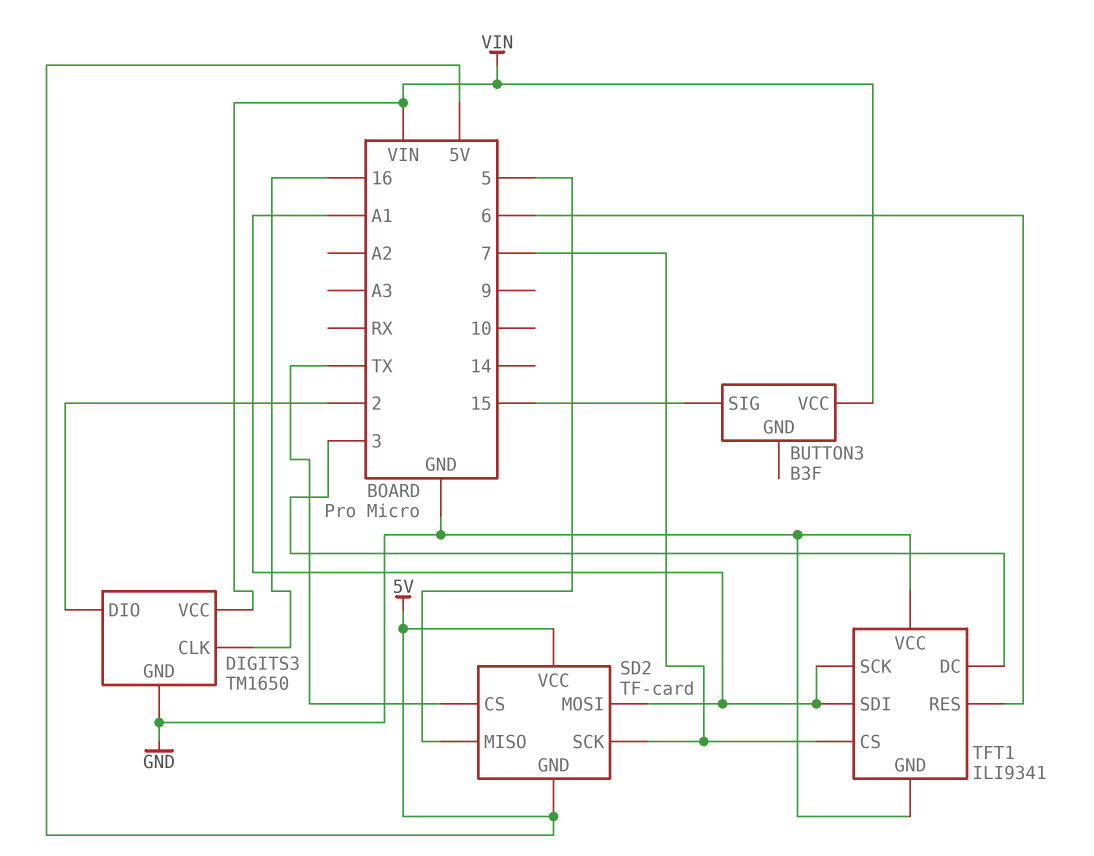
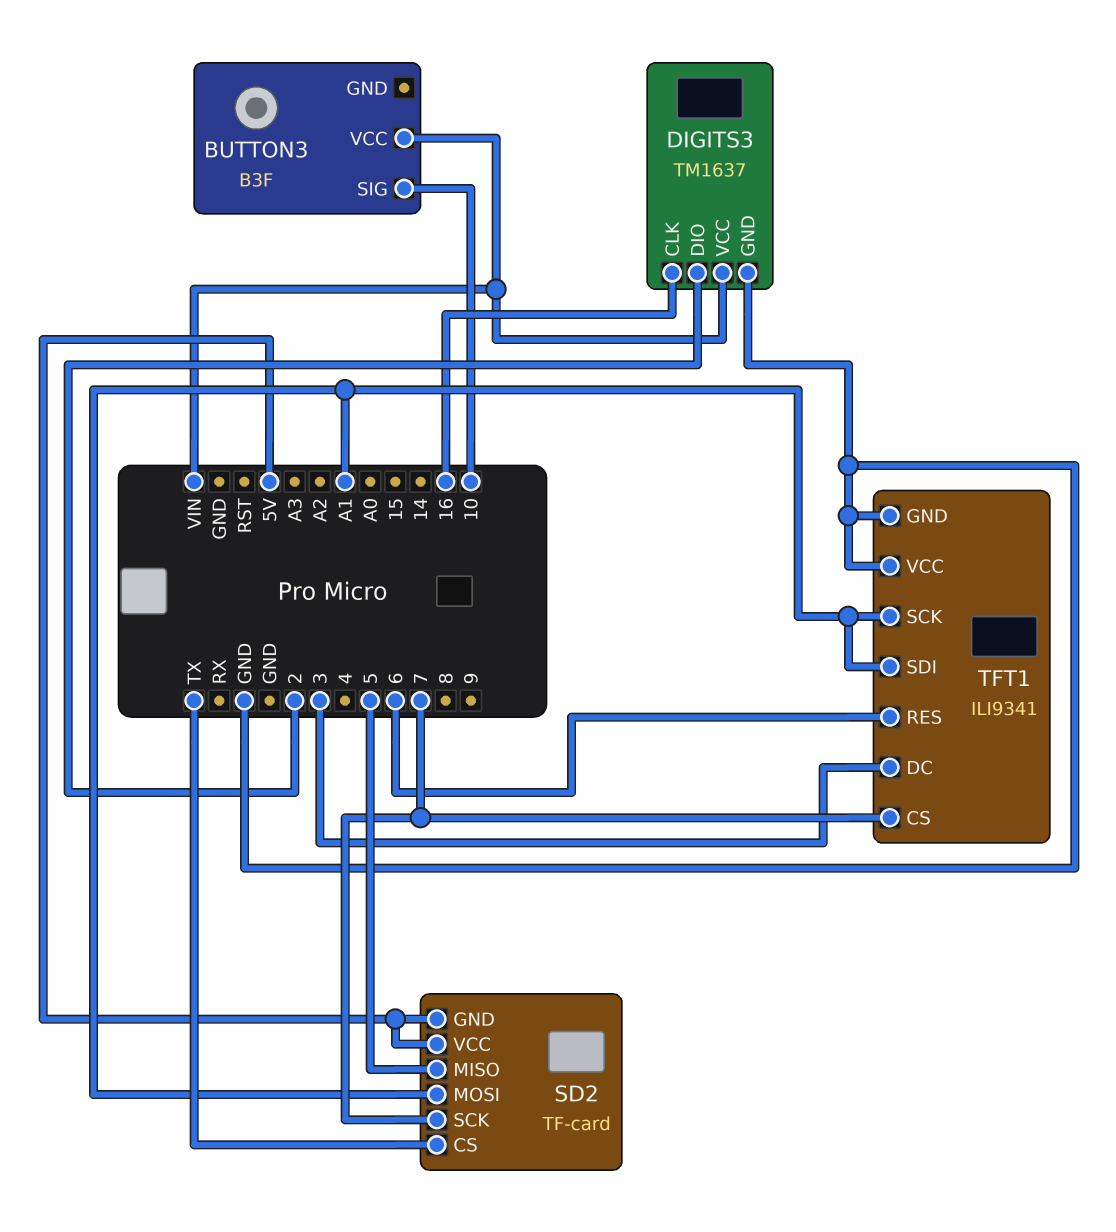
BUTTON3 pin SIG: 15 -> 10
DIGITS3: TM1650 -> TM1637

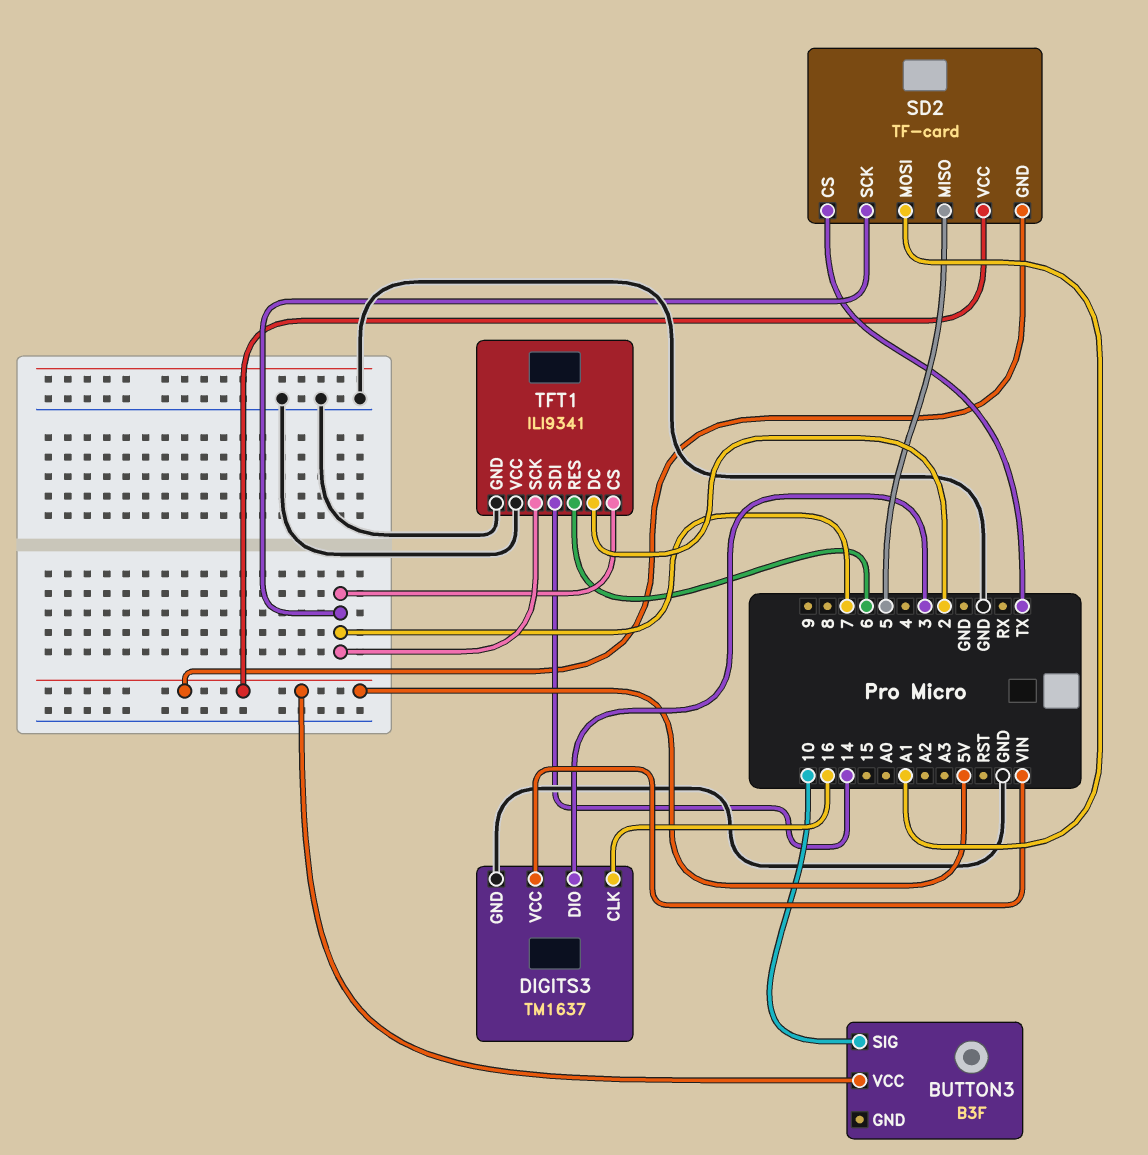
BUTTON3 pin VCC: VIN -> 5V
DIGITS3 pin DIO: 2 -> 3
TFT1 pin DC: 3 -> 2
TFT1 pin SCK: A1 -> 7
TFT1 pin SDI: A1 -> 14

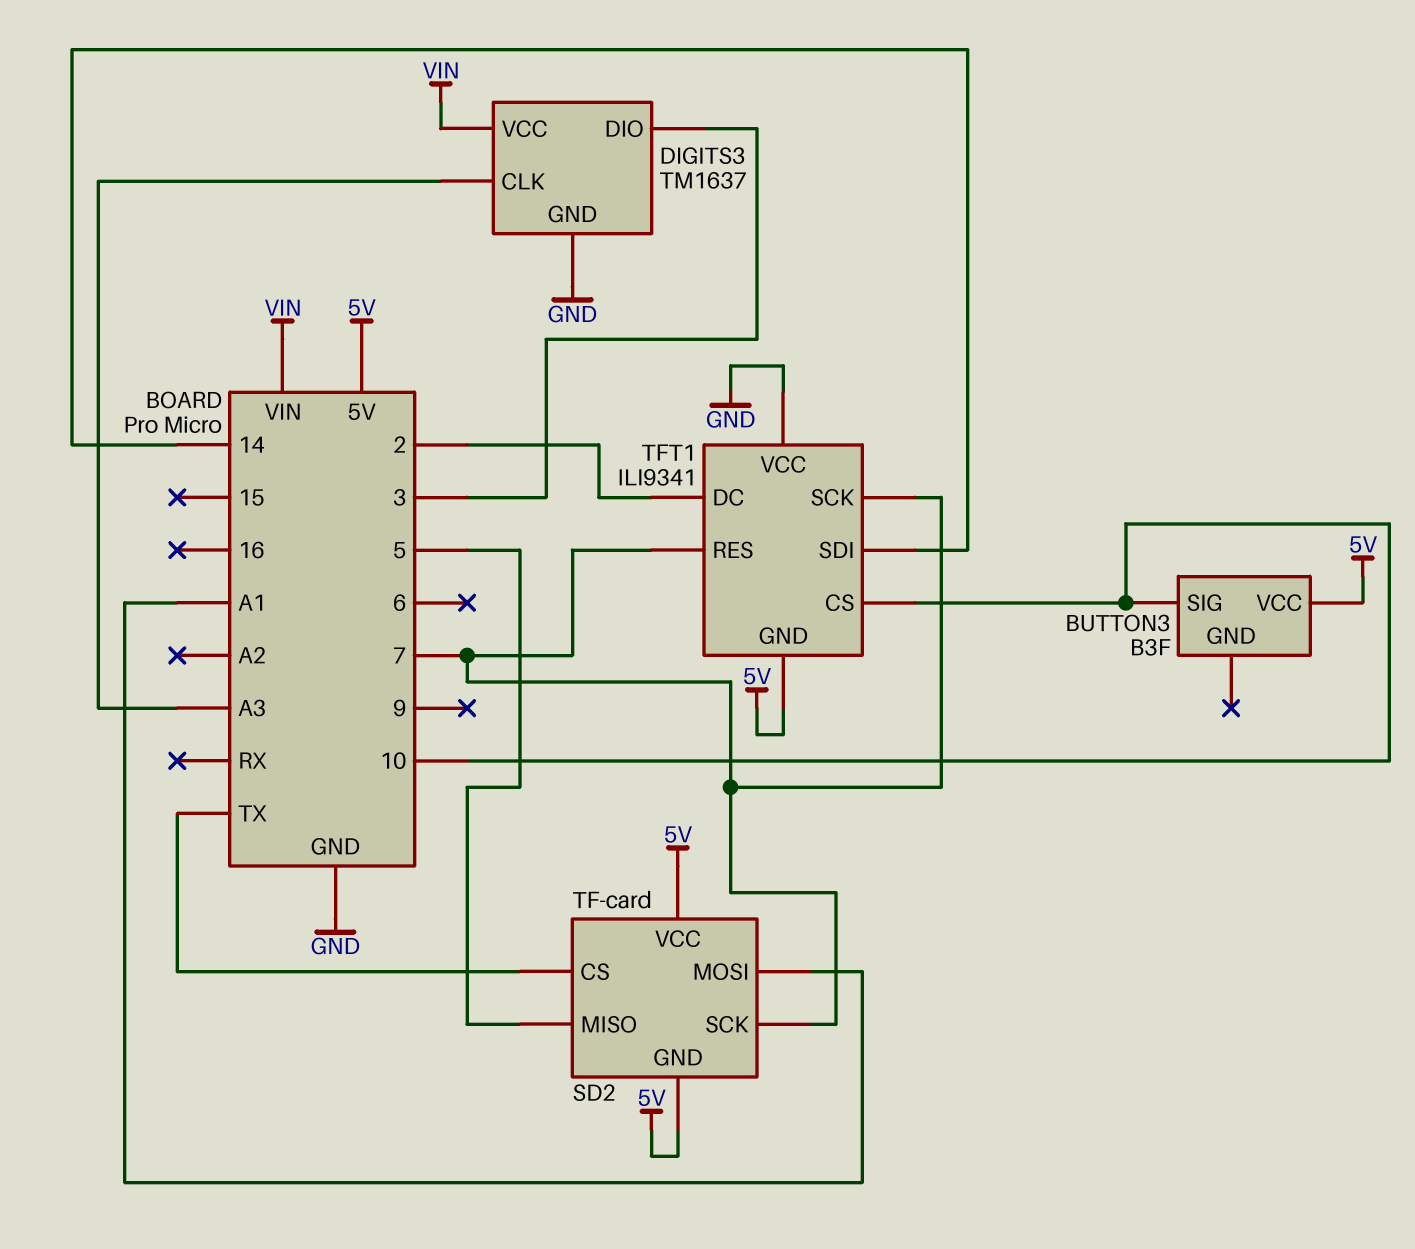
DIGITS3 pin CLK: 16 -> A3
TFT1 pin CS: 7 -> 10
TFT1 pin GND: GND -> 5V
TFT1 pin RES: 6 -> 7

